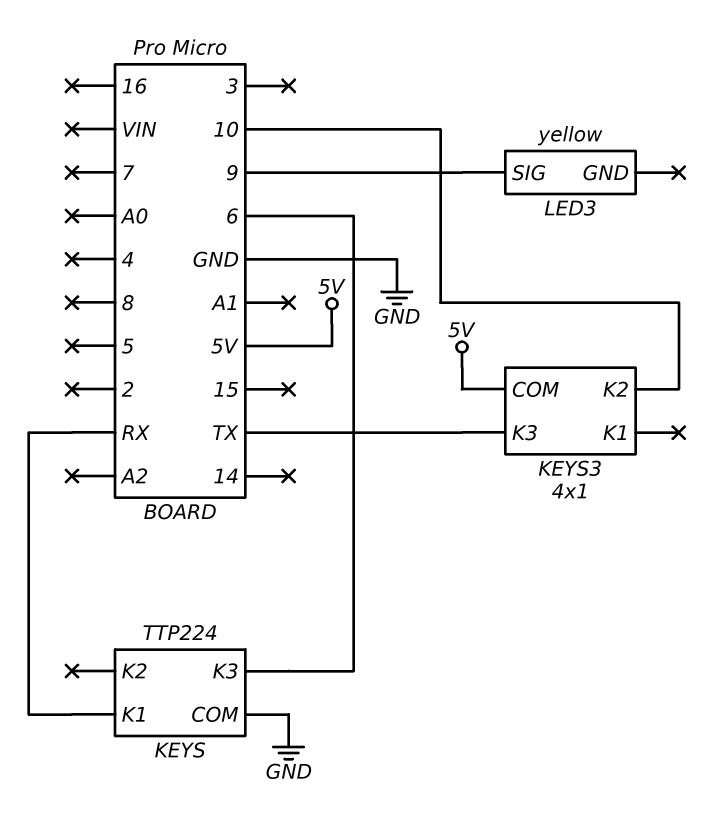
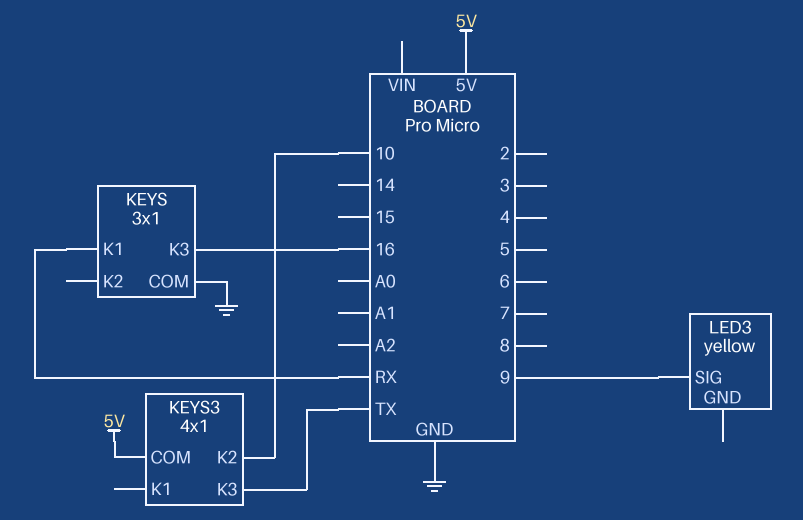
KEYS: TTP224 -> 3x1
KEYS pin K3: 6 -> 16

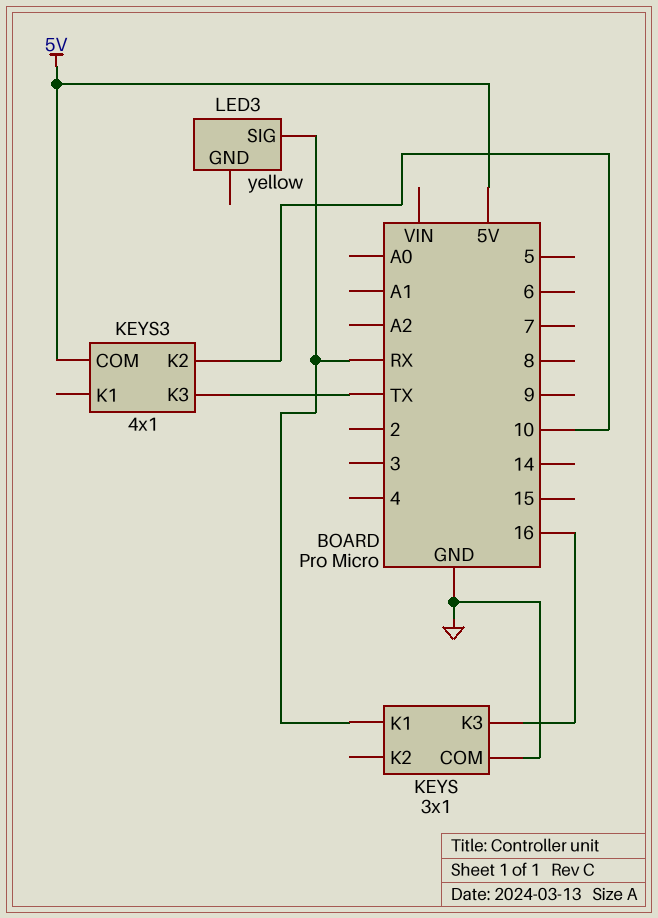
LED3 pin SIG: 9 -> RX

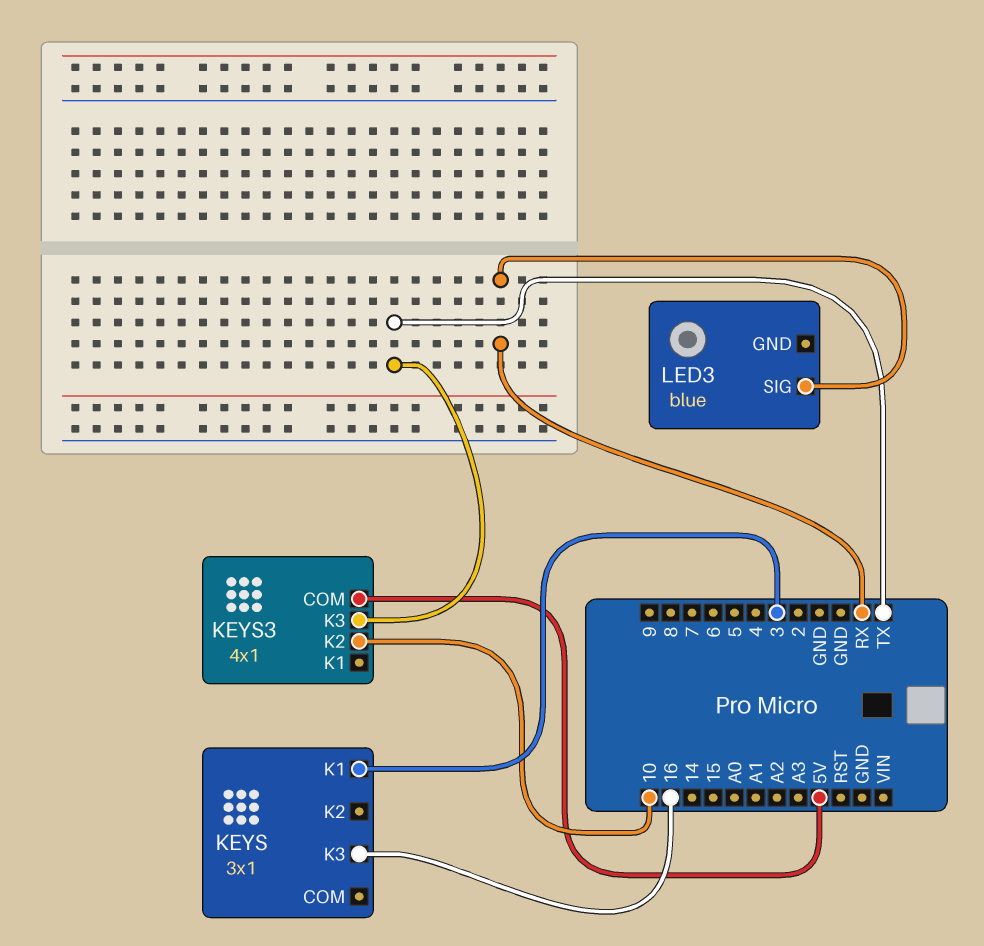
KEYS pin COM: GND -> none
KEYS pin K1: RX -> 3
LED3: yellow -> blue

